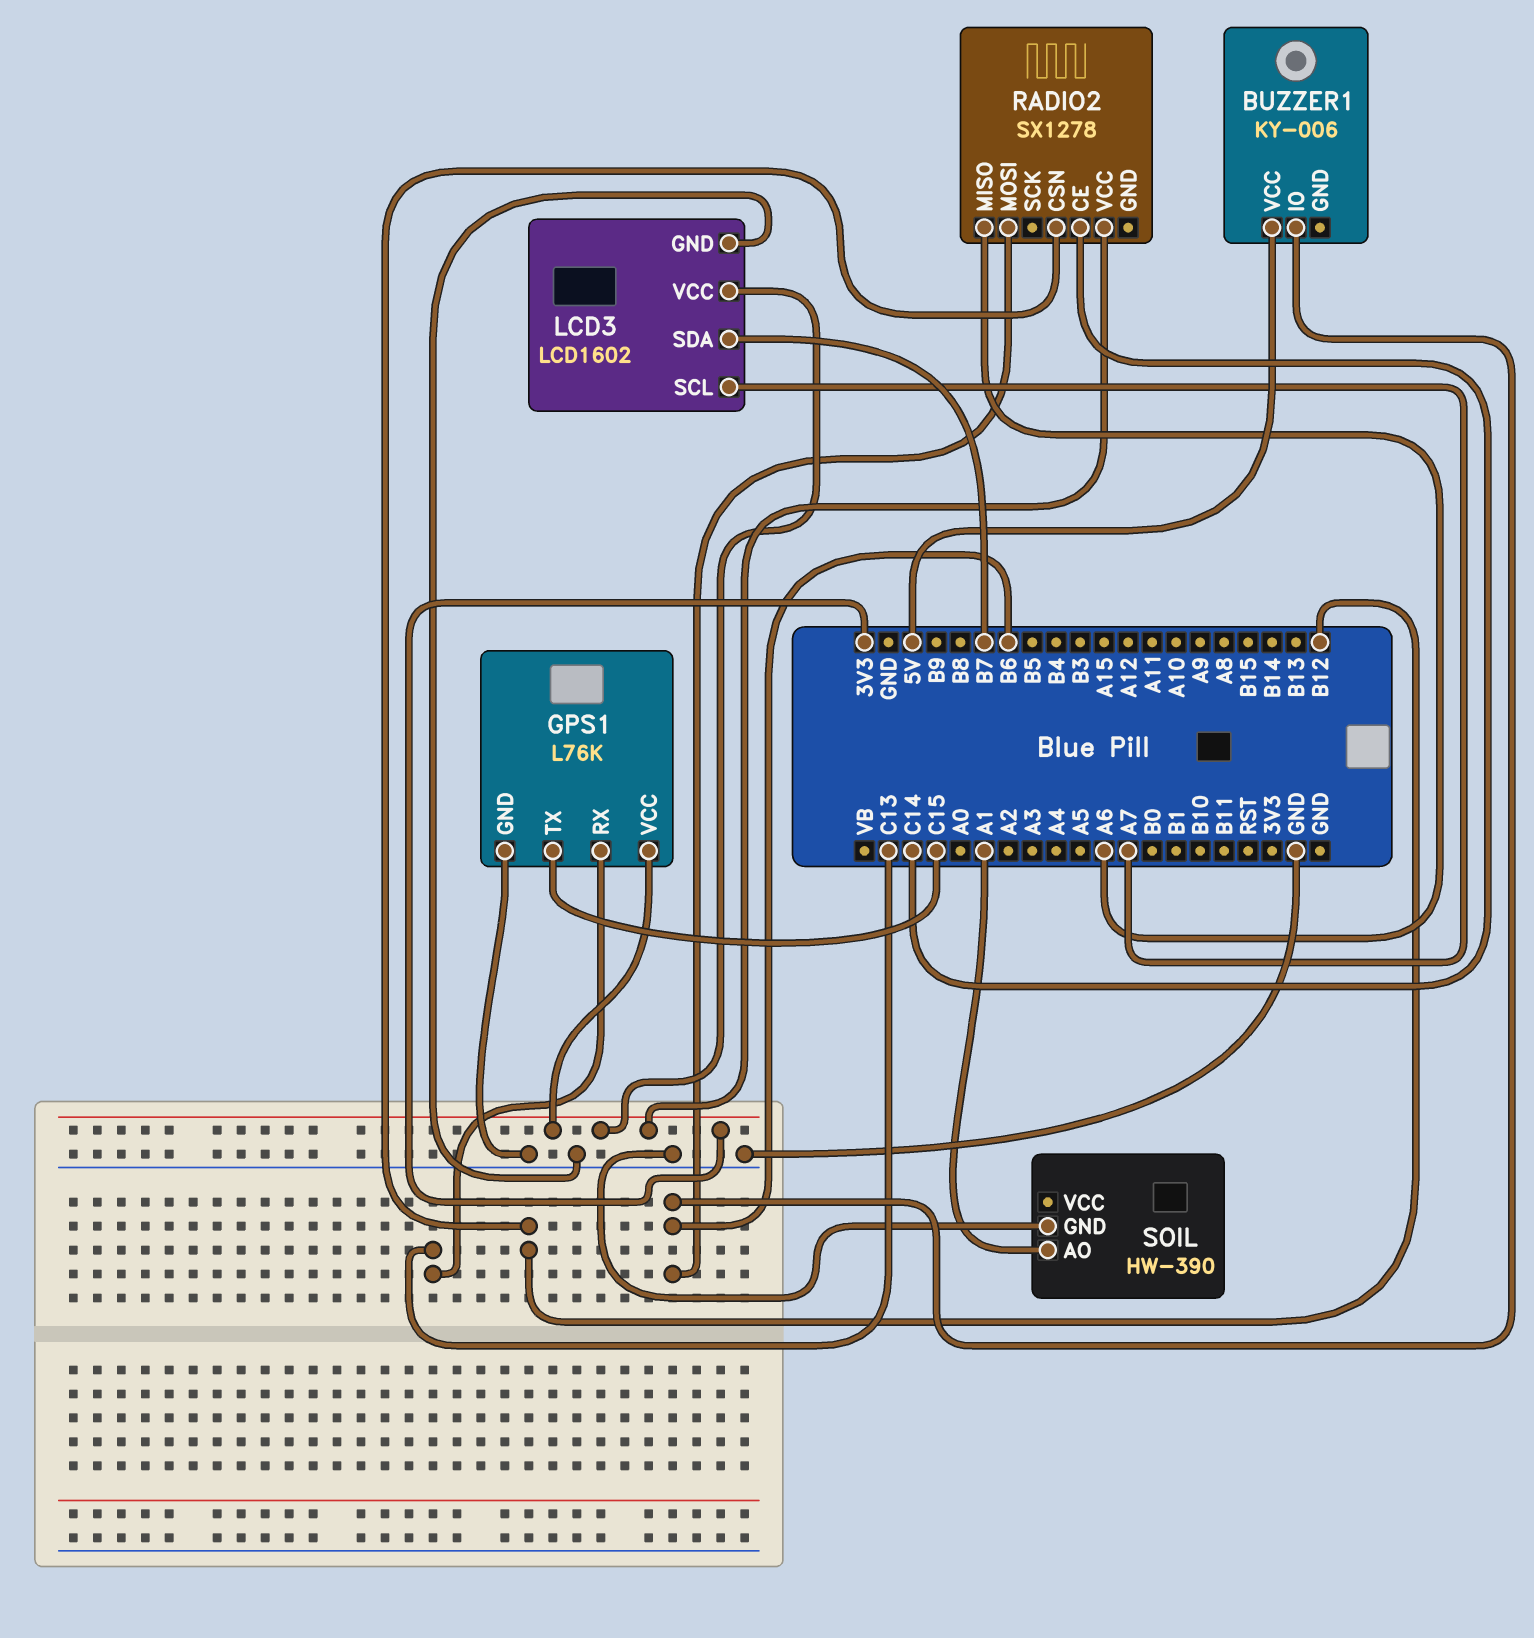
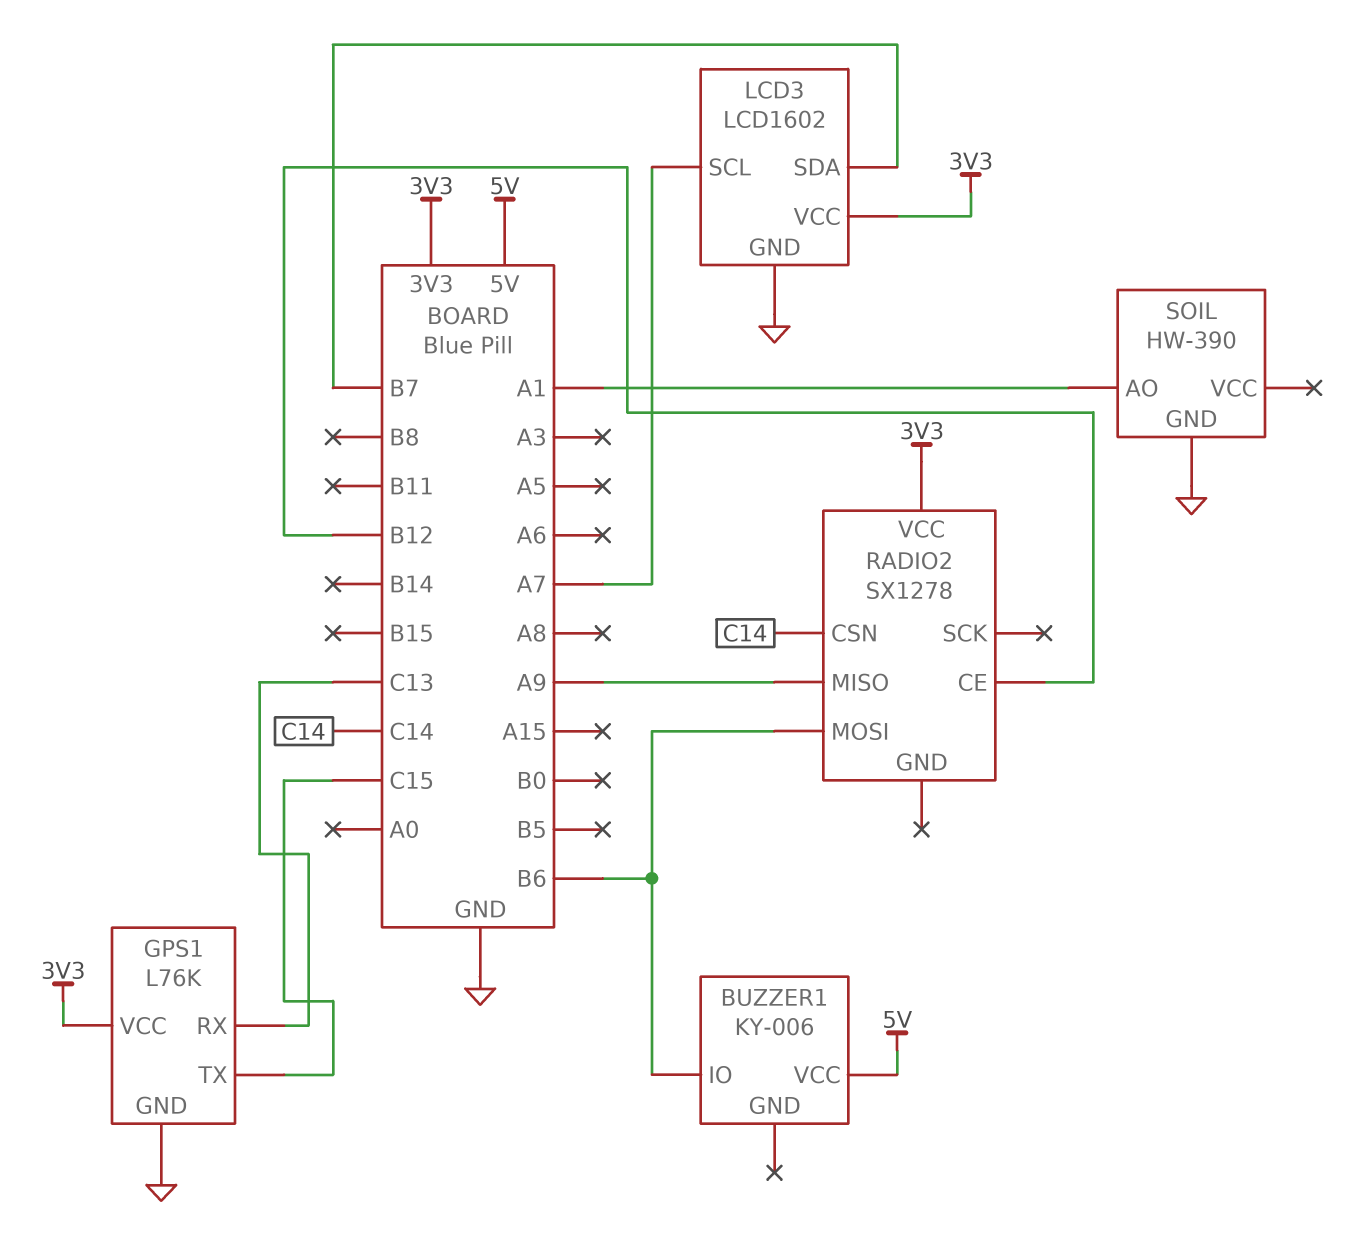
RADIO2 pin CE: C14 -> B12
RADIO2 pin CSN: B12 -> C14
RADIO2 pin MISO: A6 -> A9

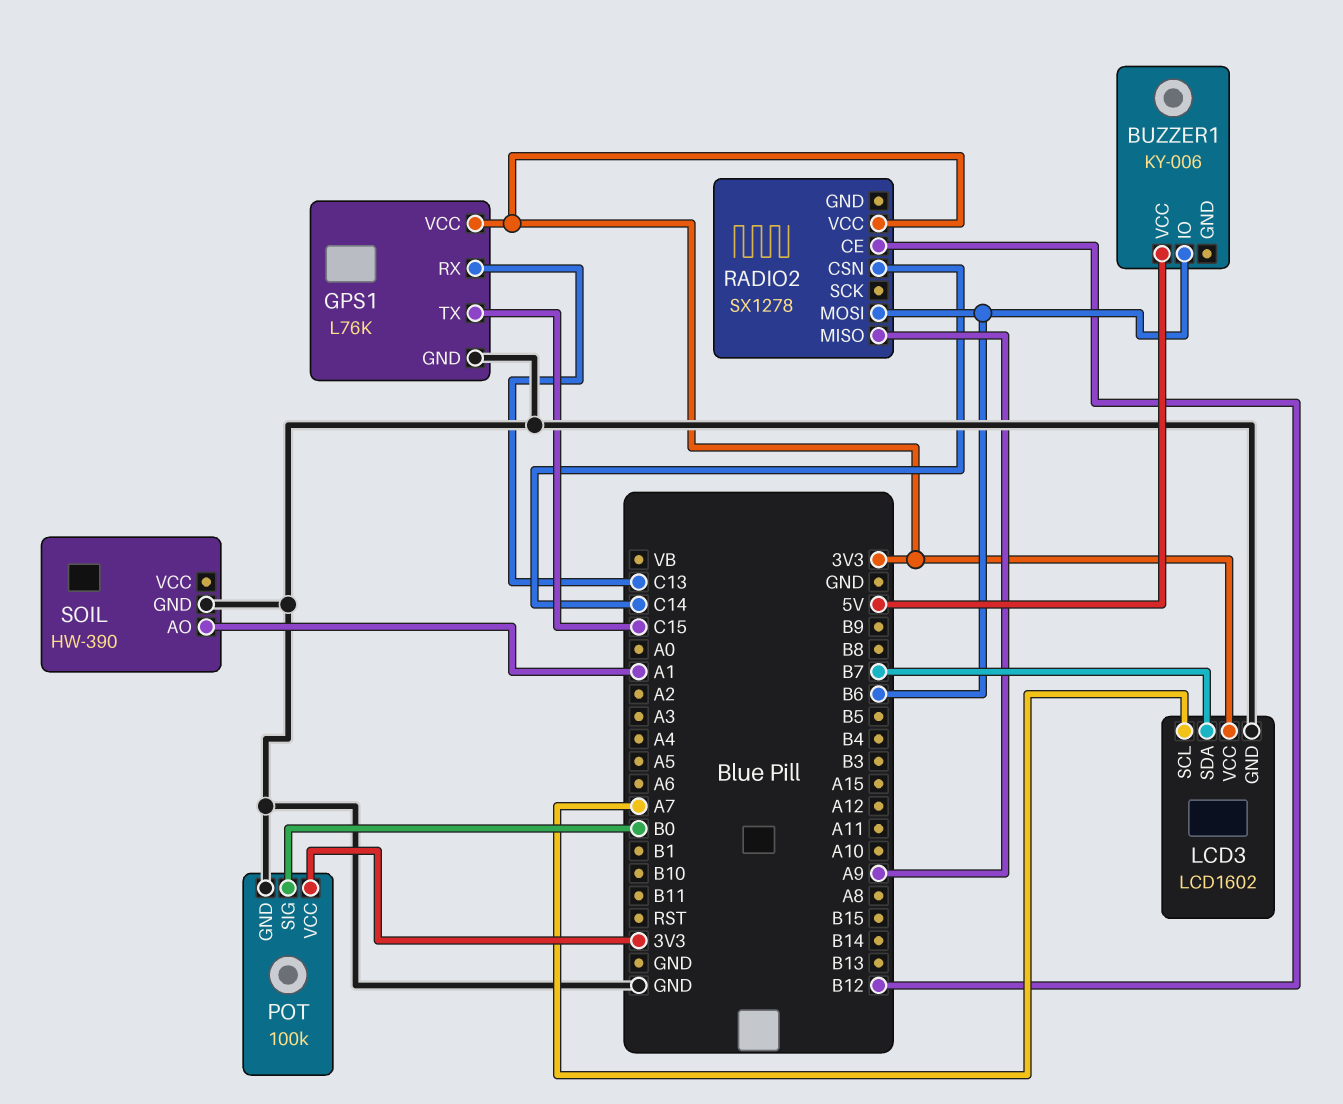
POT: none -> 100k
POT pin GND: none -> GND
POT pin SIG: none -> B0
POT pin VCC: none -> 3V3

